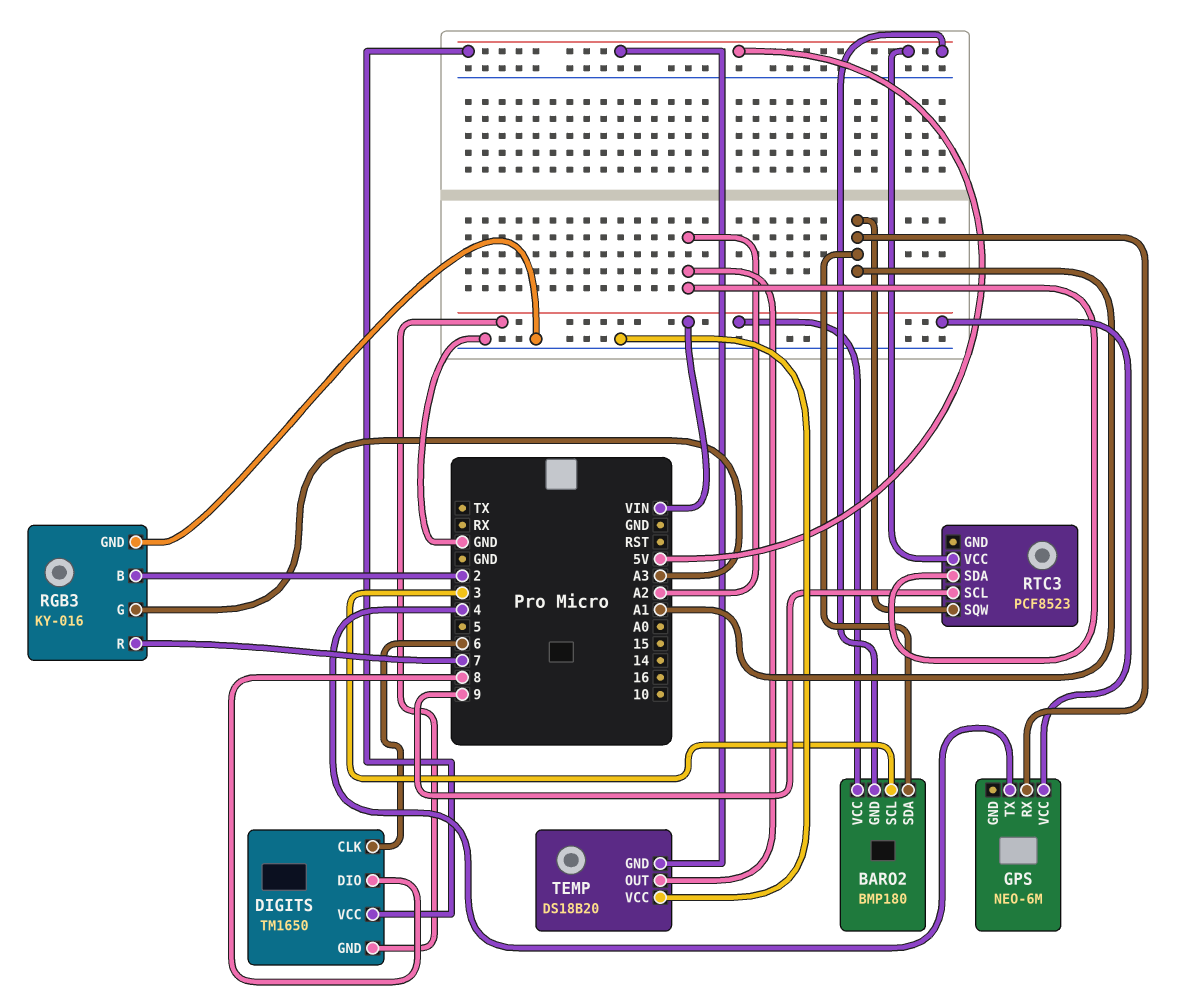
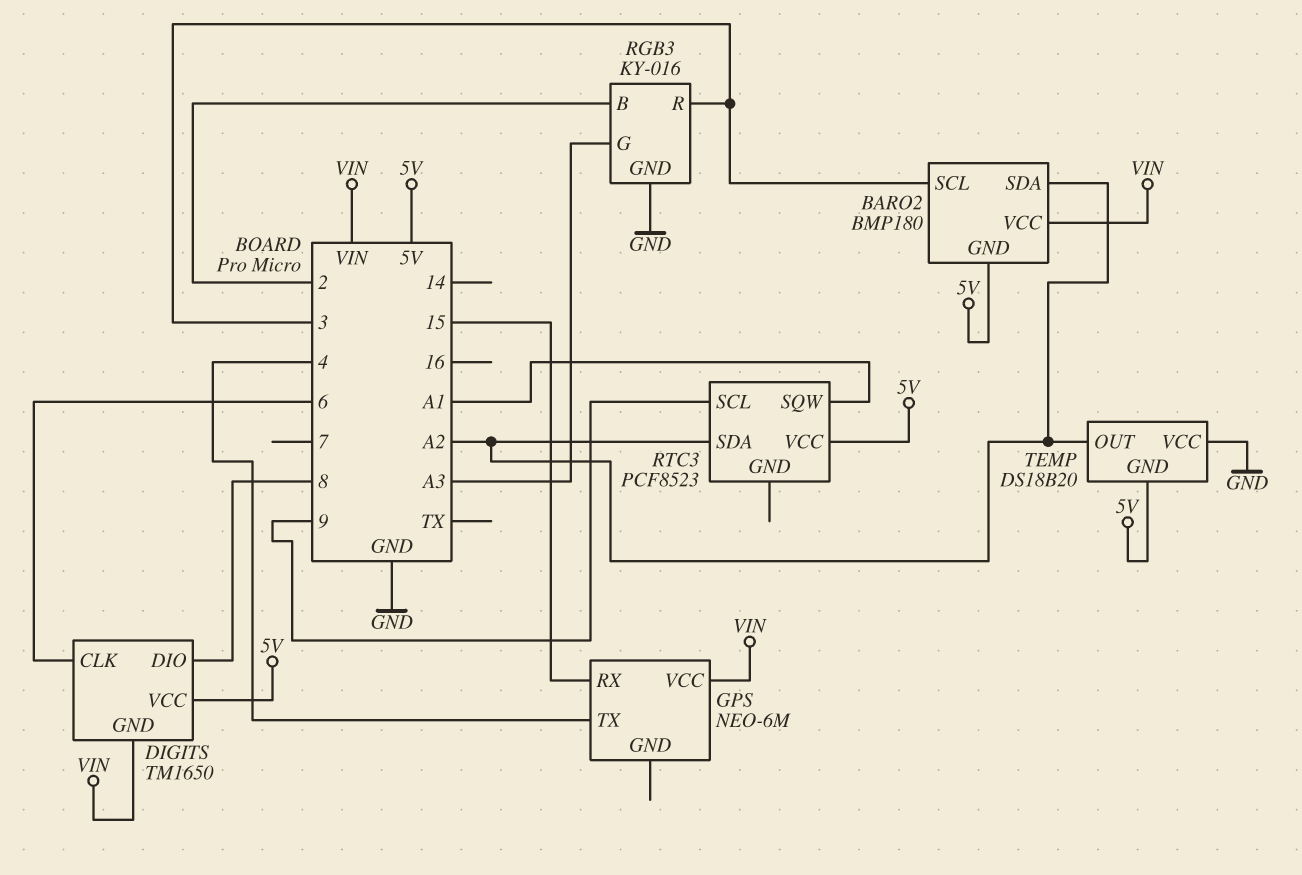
BARO2 pin SDA: A1 -> A2
GPS pin RX: A1 -> 15
RGB3 pin R: 7 -> 3

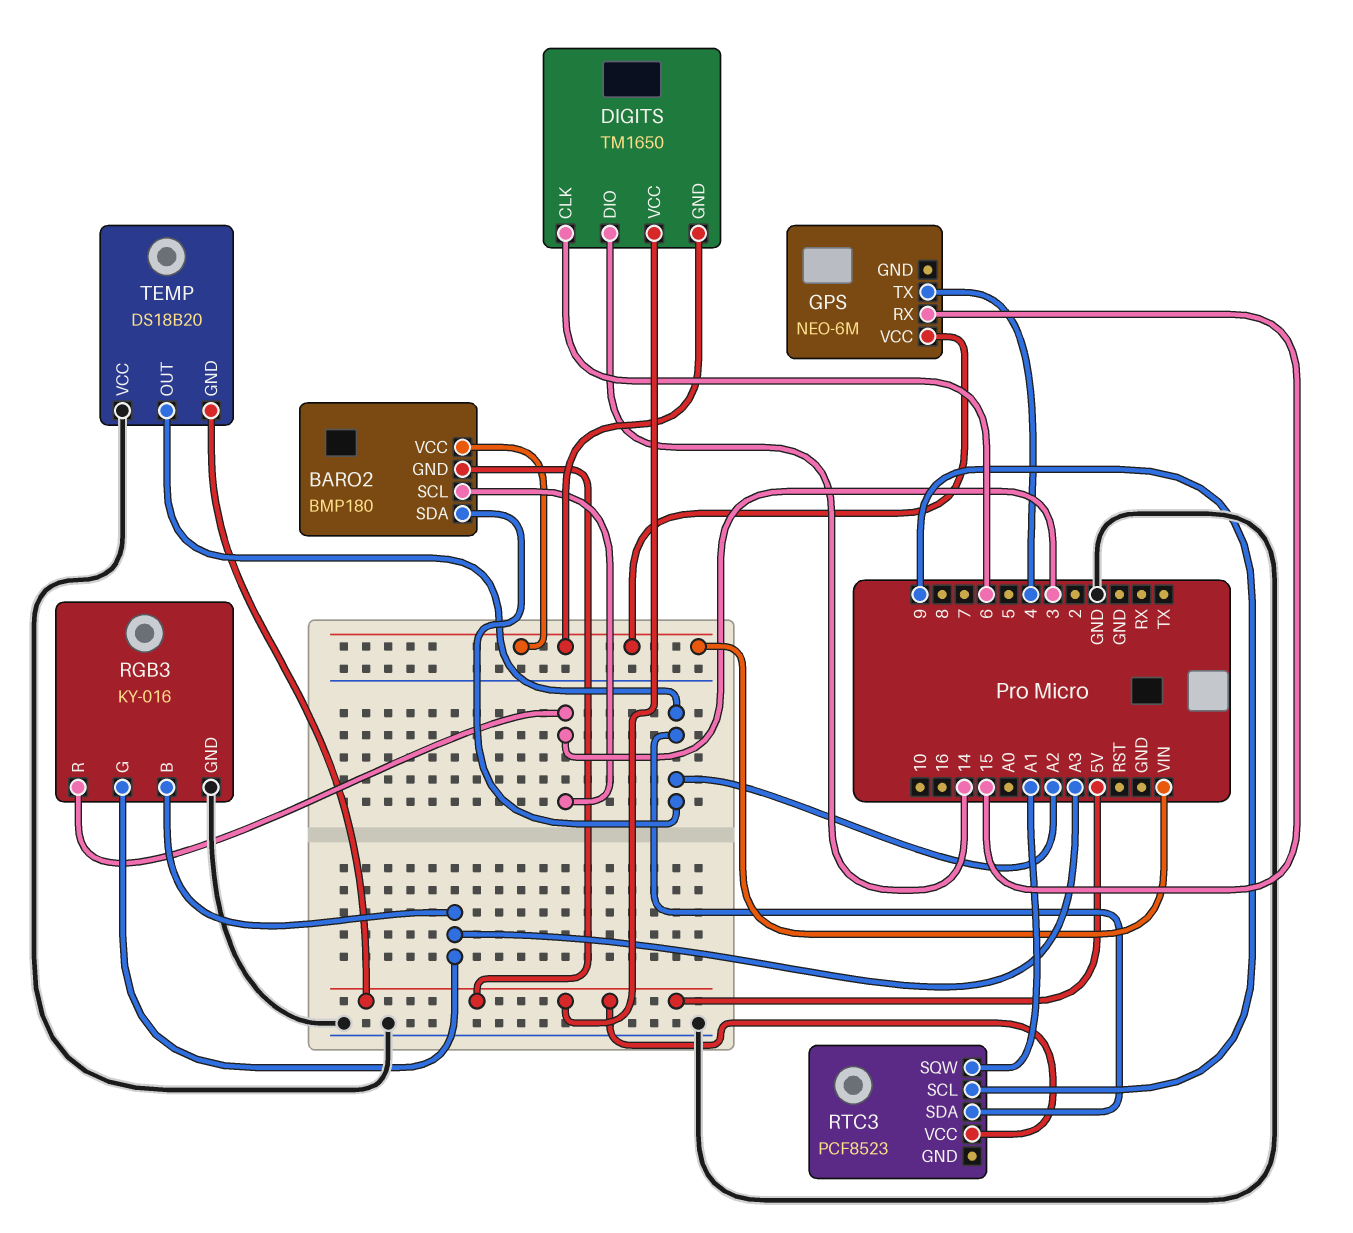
DIGITS pin DIO: 8 -> 14
RGB3 pin B: 2 -> A3

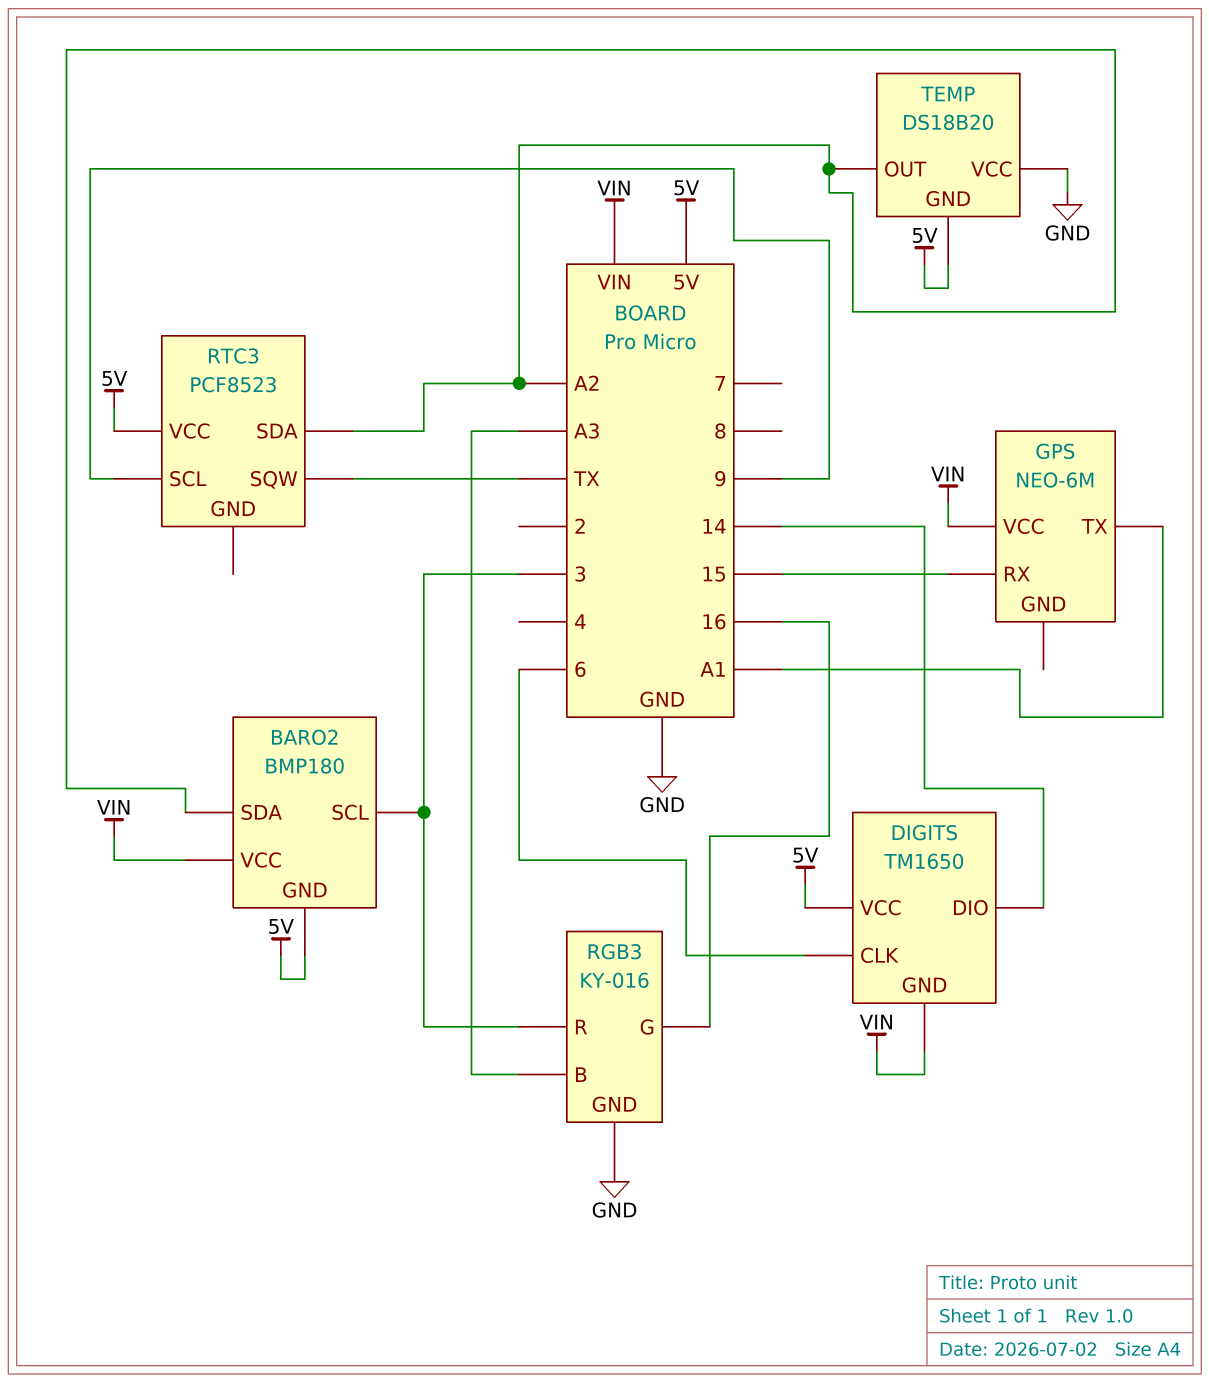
GPS pin TX: 4 -> A1
RGB3 pin G: A3 -> 16
RTC3 pin SQW: A1 -> TX

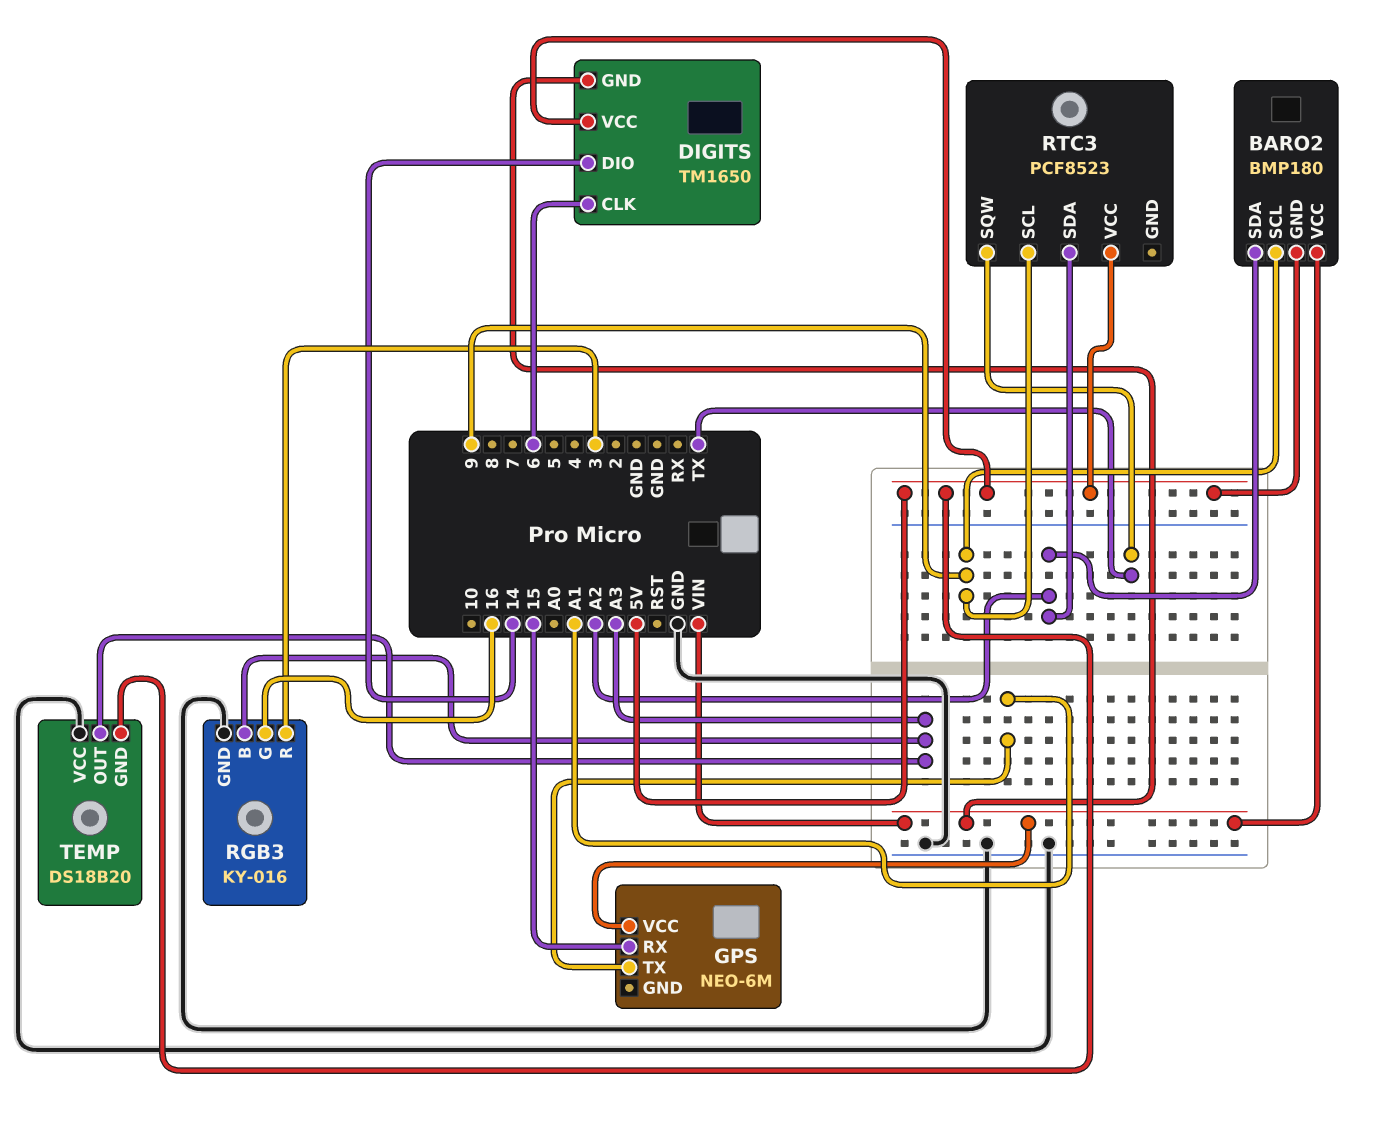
BARO2 pin SCL: 3 -> 9
TEMP pin OUT: A2 -> A3

